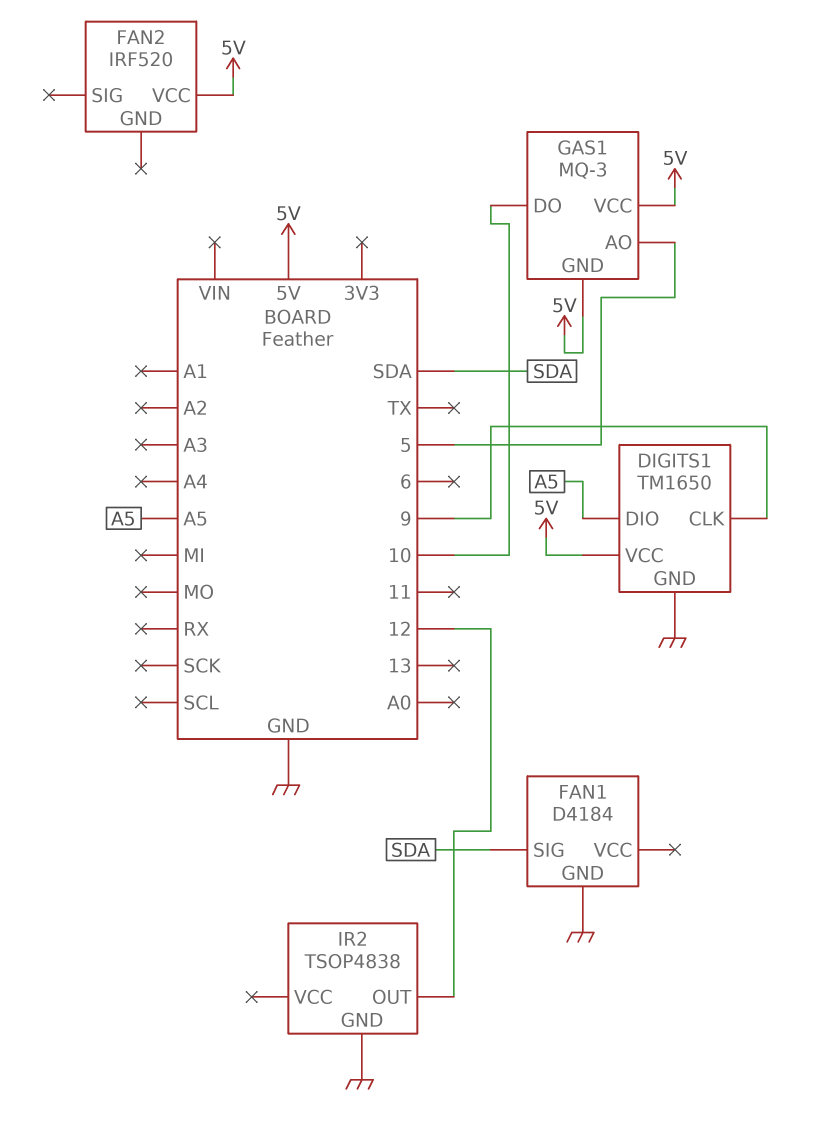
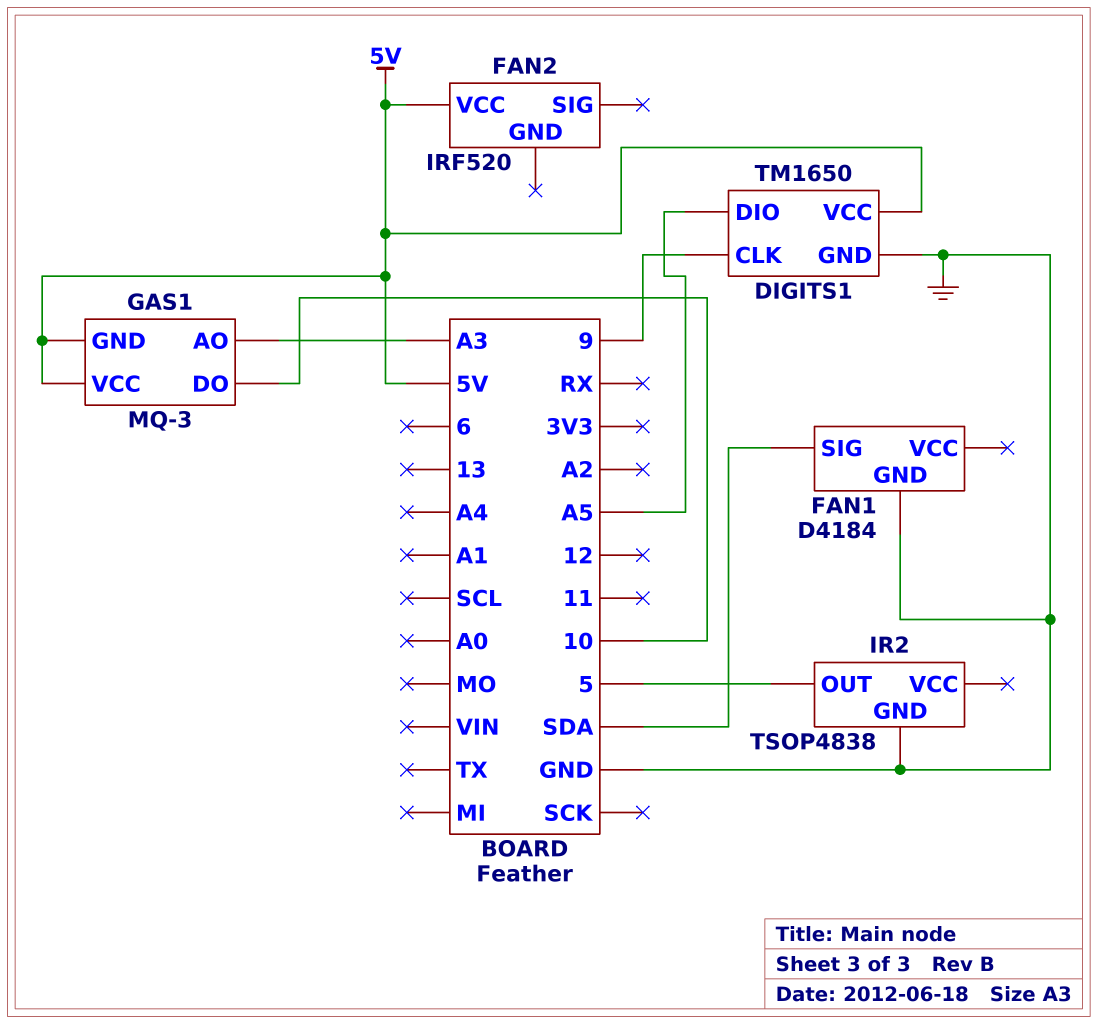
GAS1 pin AO: 5 -> A3
IR2 pin OUT: 12 -> 5

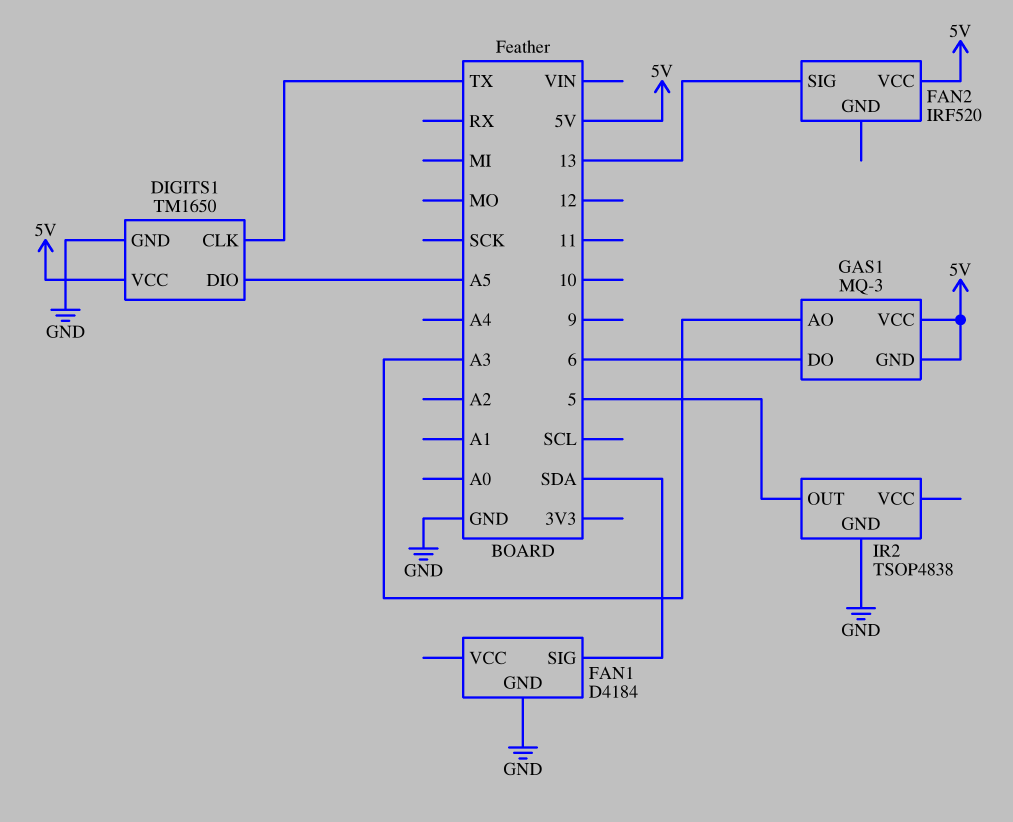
DIGITS1 pin CLK: 9 -> TX
FAN2 pin SIG: none -> 13
GAS1 pin DO: 10 -> 6

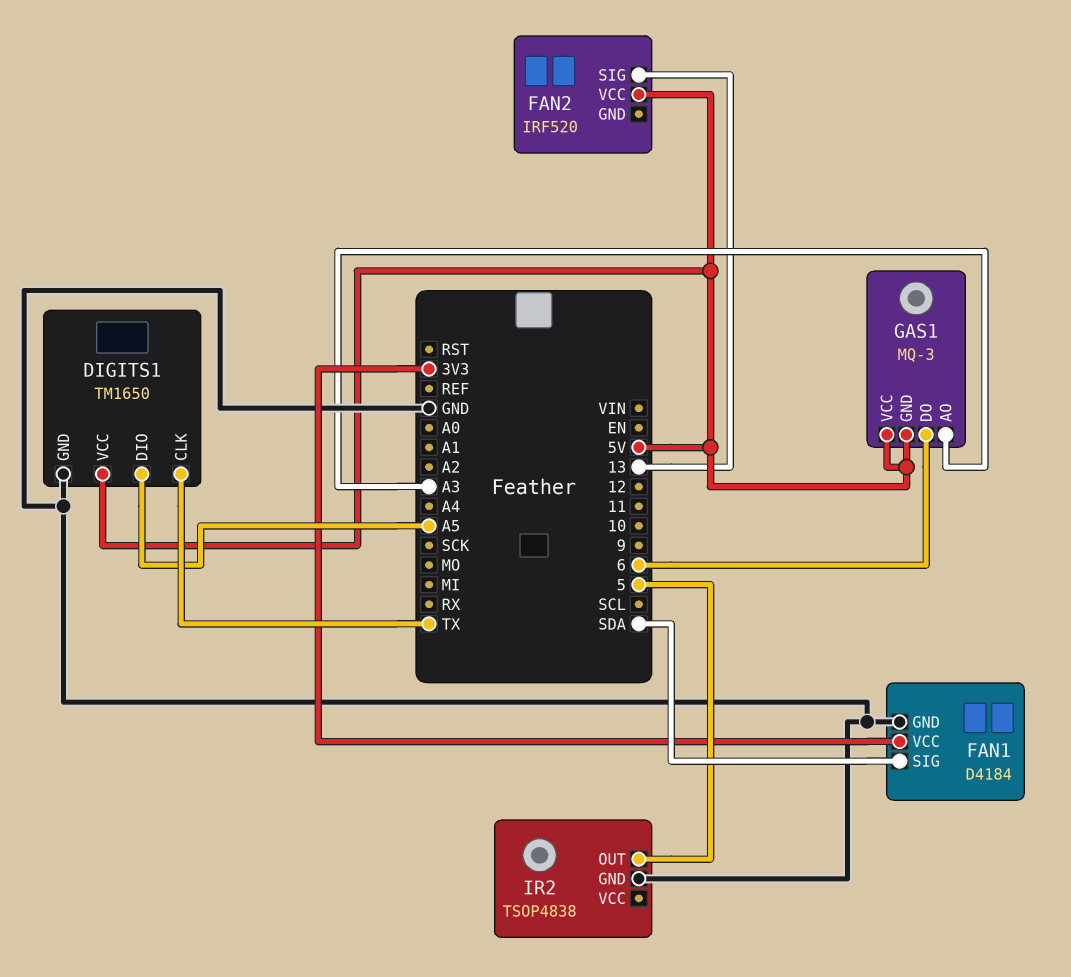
FAN1 pin VCC: none -> 3V3

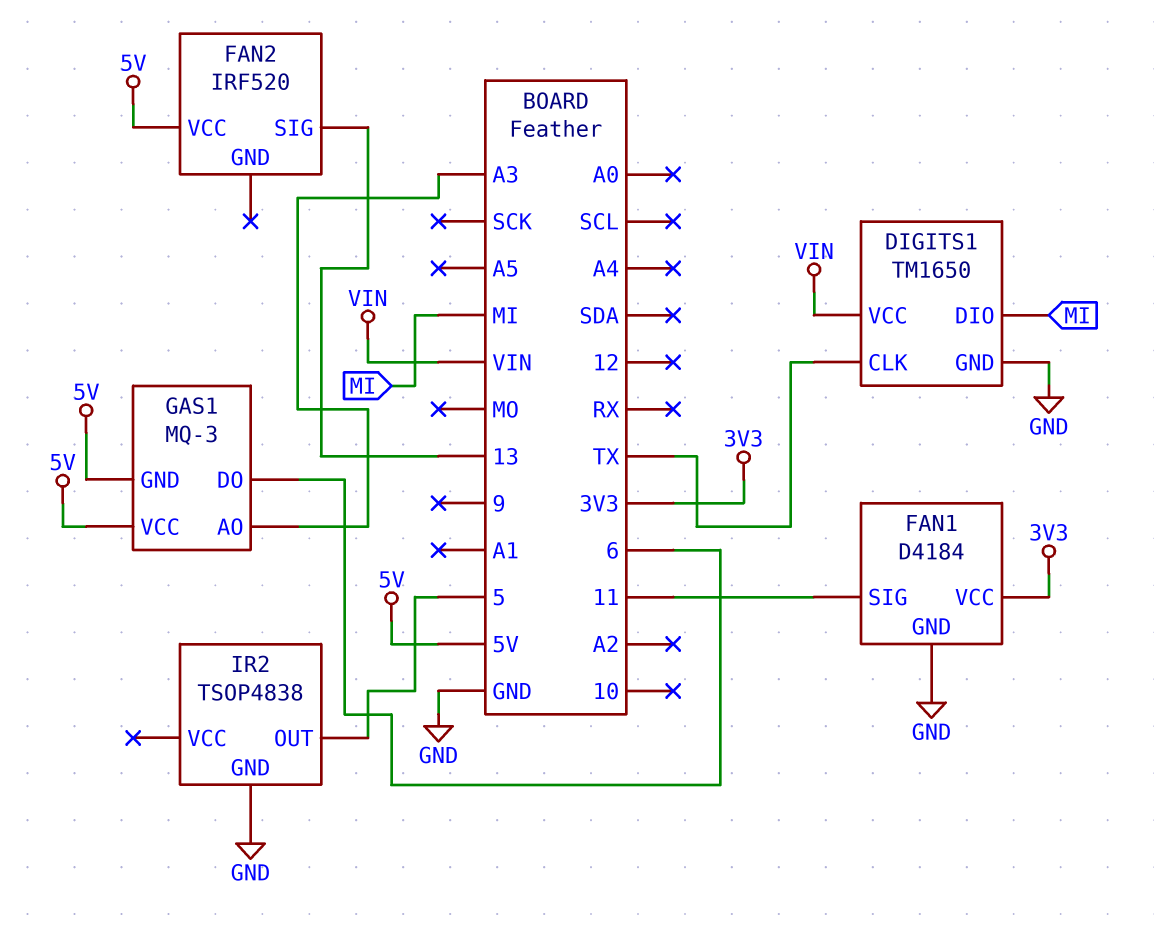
DIGITS1 pin DIO: A5 -> MI
DIGITS1 pin VCC: 5V -> VIN
FAN1 pin SIG: SDA -> 11

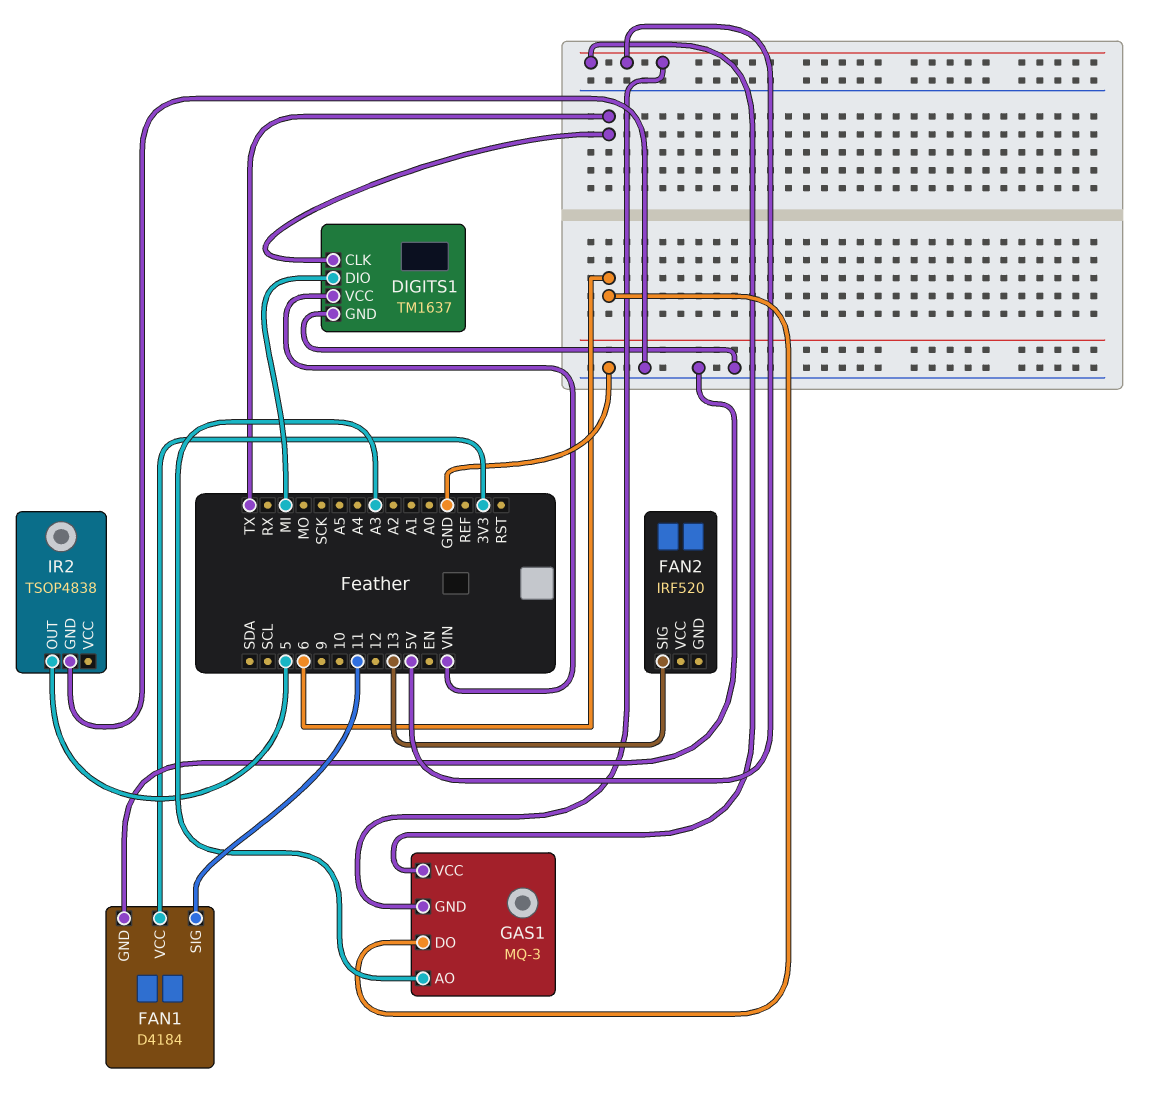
DIGITS1: TM1650 -> TM1637
FAN2 pin VCC: 5V -> none

